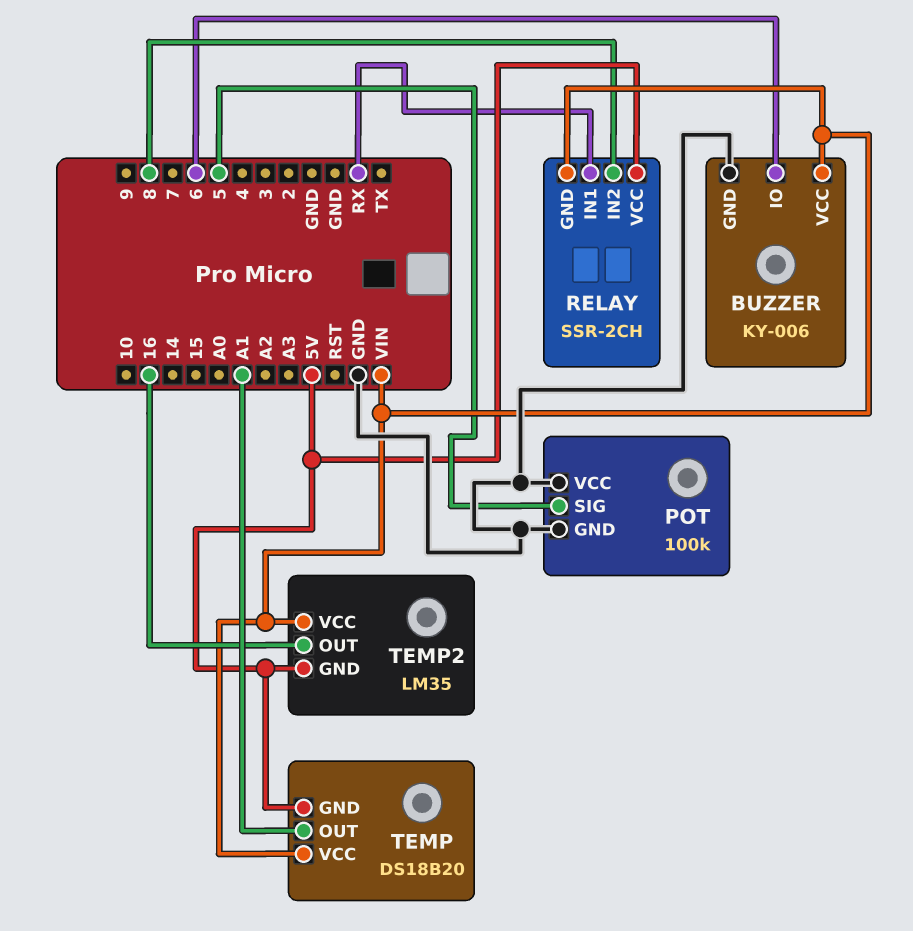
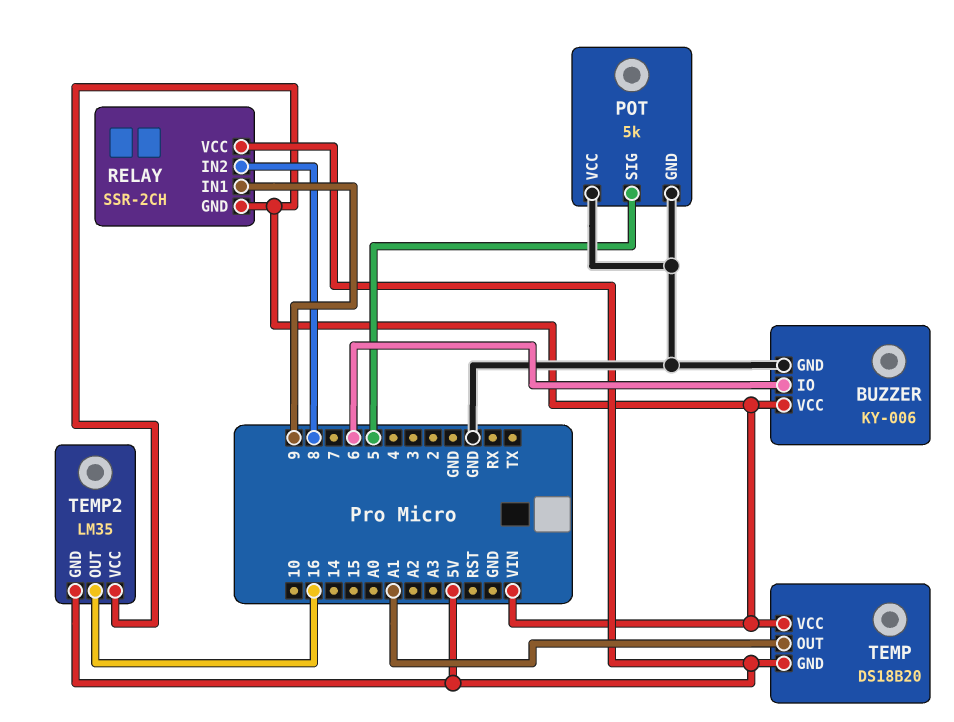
POT: 100k -> 5k
RELAY pin IN1: RX -> 9

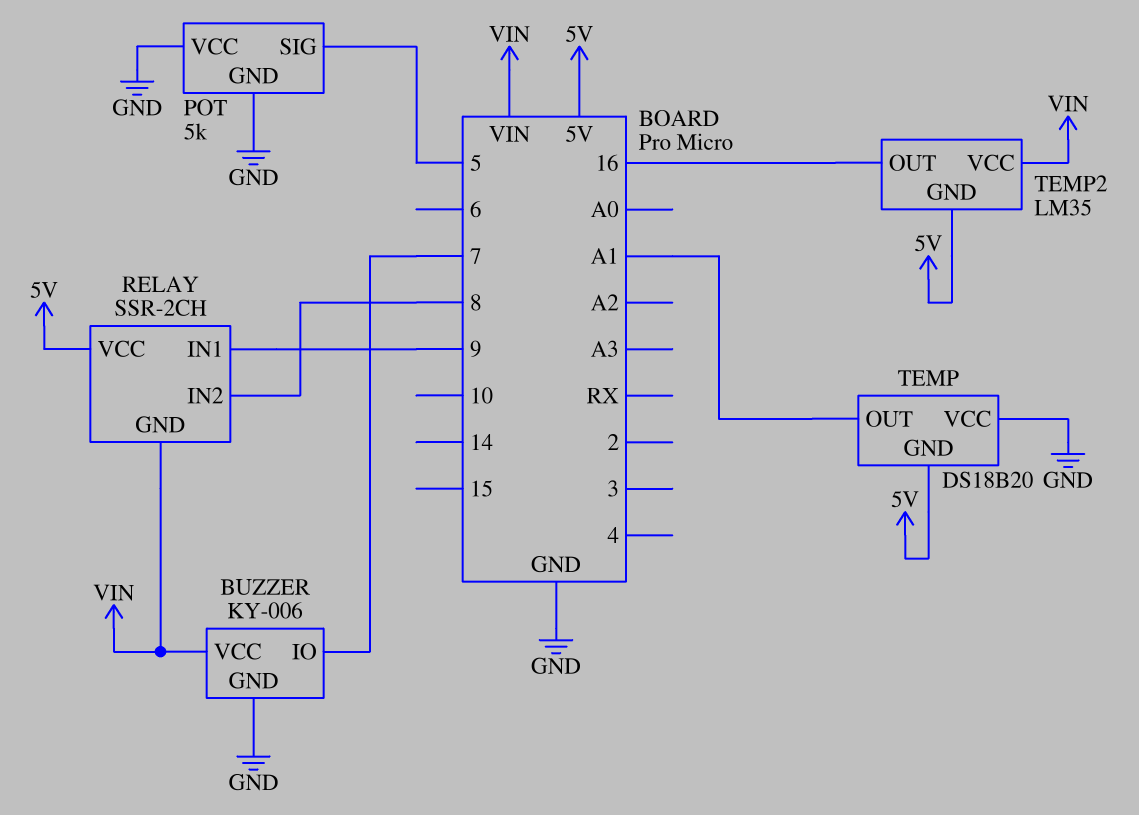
BUZZER pin IO: 6 -> 7
TEMP pin VCC: VIN -> GND

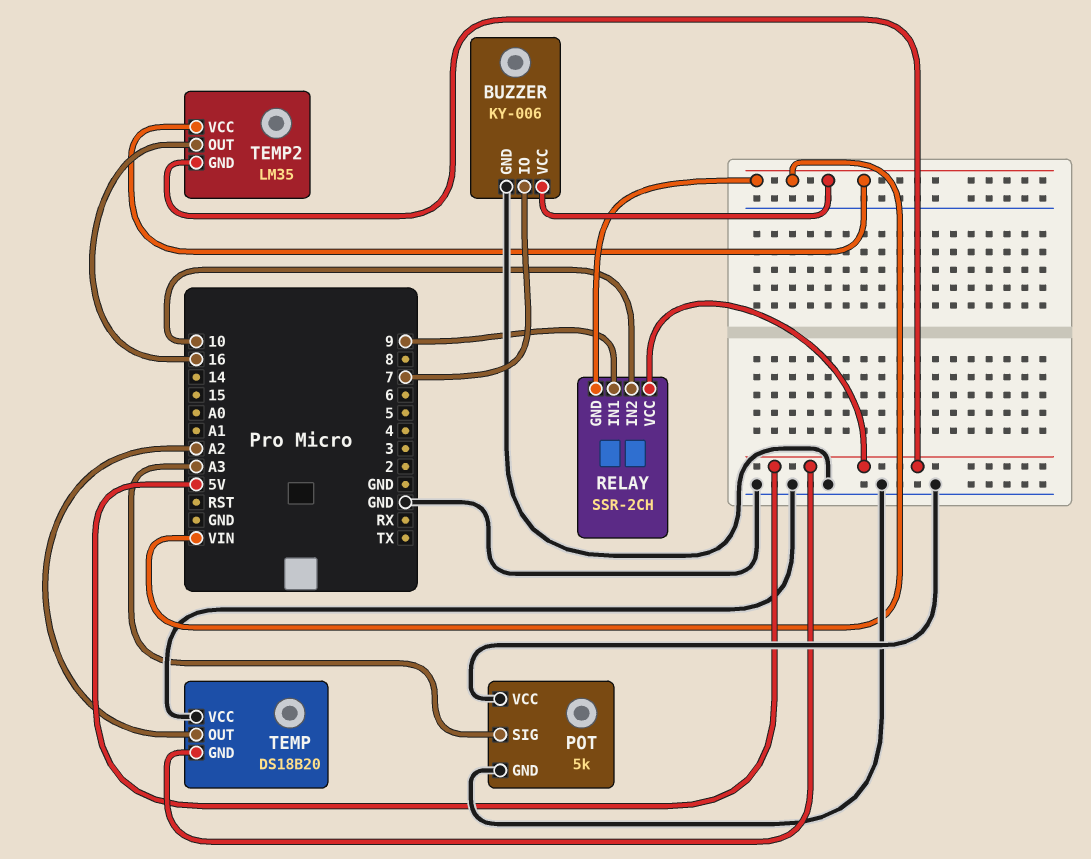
POT pin SIG: 5 -> A3
RELAY pin IN2: 8 -> 10
TEMP pin OUT: A1 -> A2

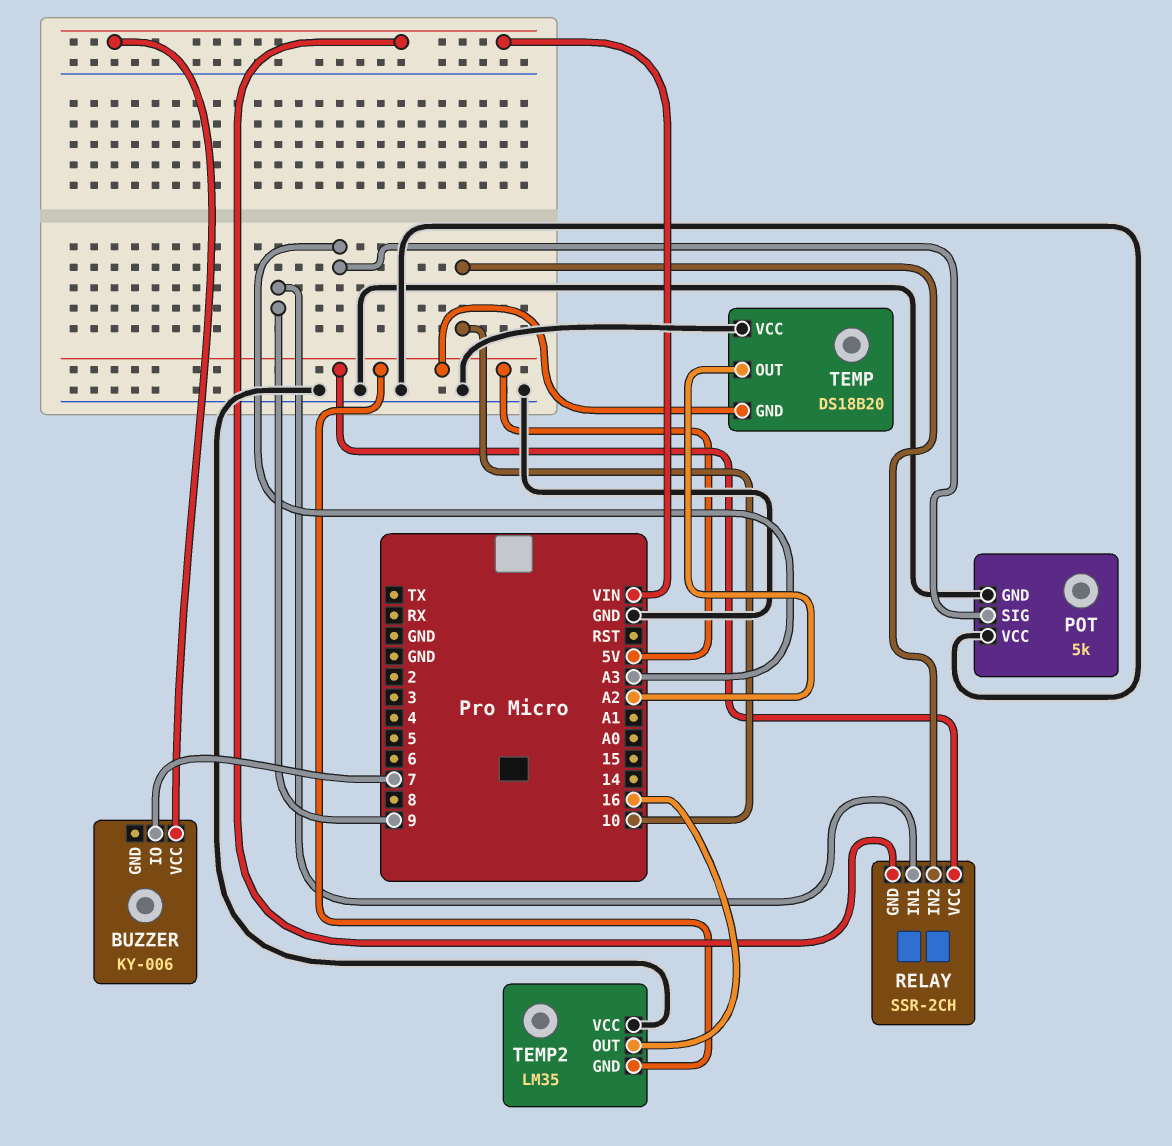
BUZZER pin GND: GND -> none
TEMP2 pin VCC: VIN -> GND

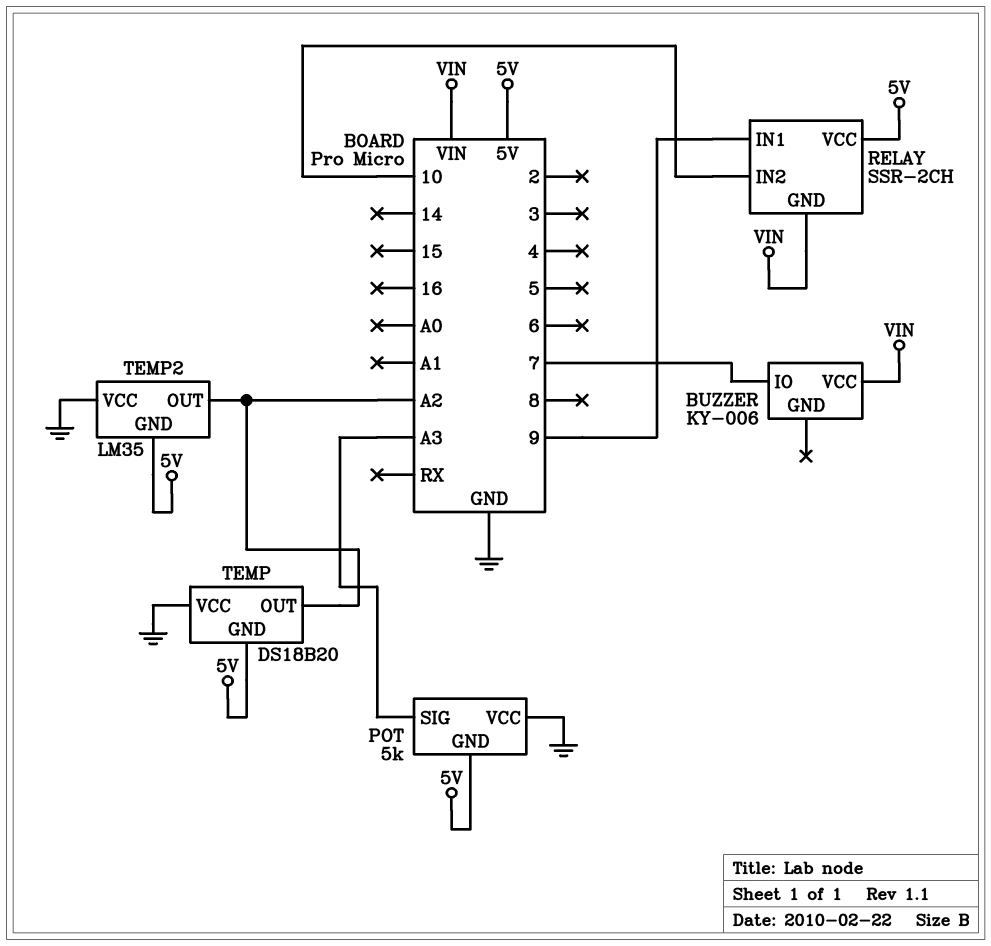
POT pin GND: GND -> 5V
TEMP2 pin OUT: 16 -> A2

